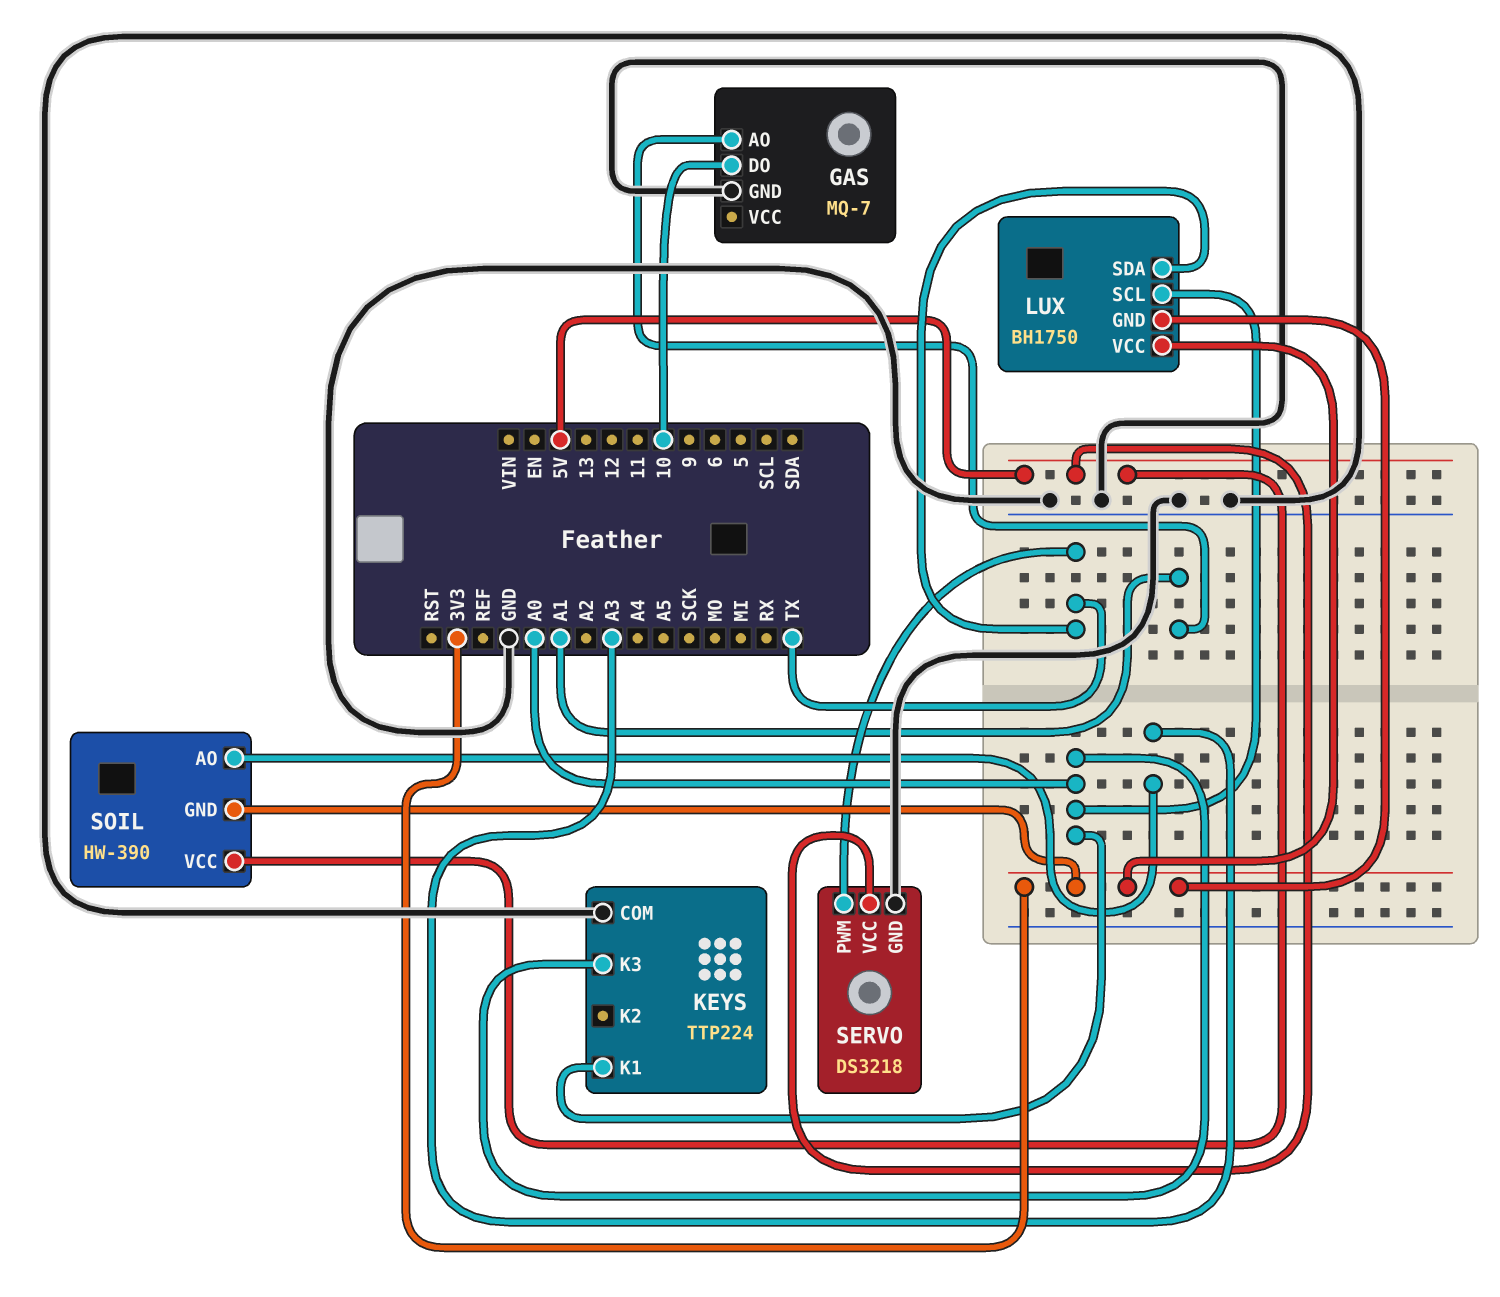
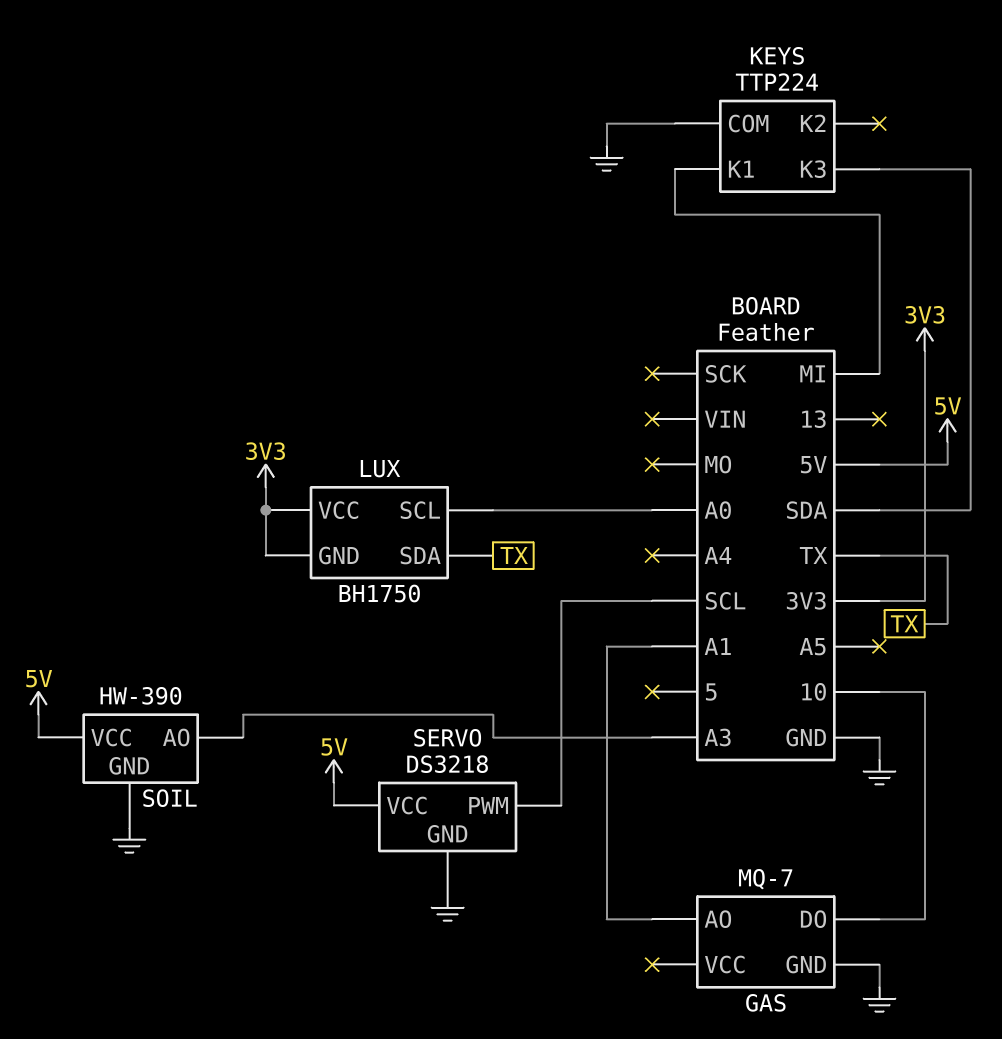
KEYS pin K1: A0 -> MI
KEYS pin K3: A0 -> SDA
SERVO pin PWM: TX -> SCL
SOIL pin GND: 3V3 -> GND

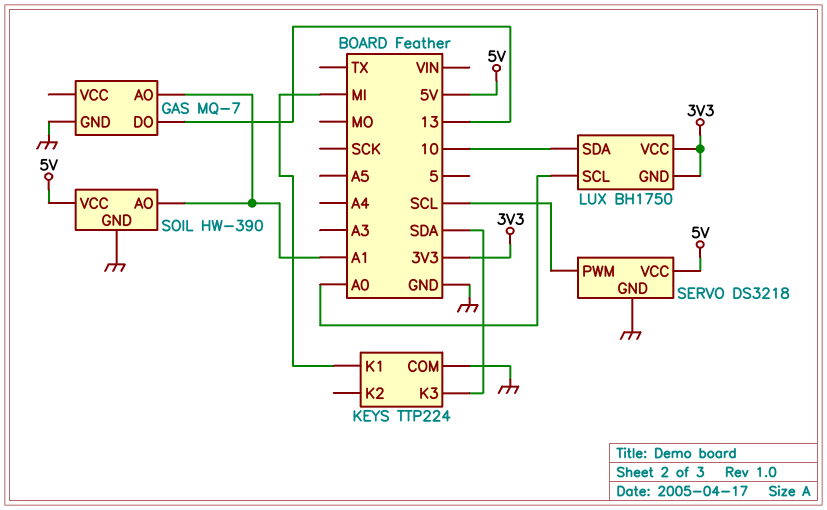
GAS pin DO: 10 -> 13
LUX pin SDA: TX -> 10
SOIL pin AO: A3 -> A1

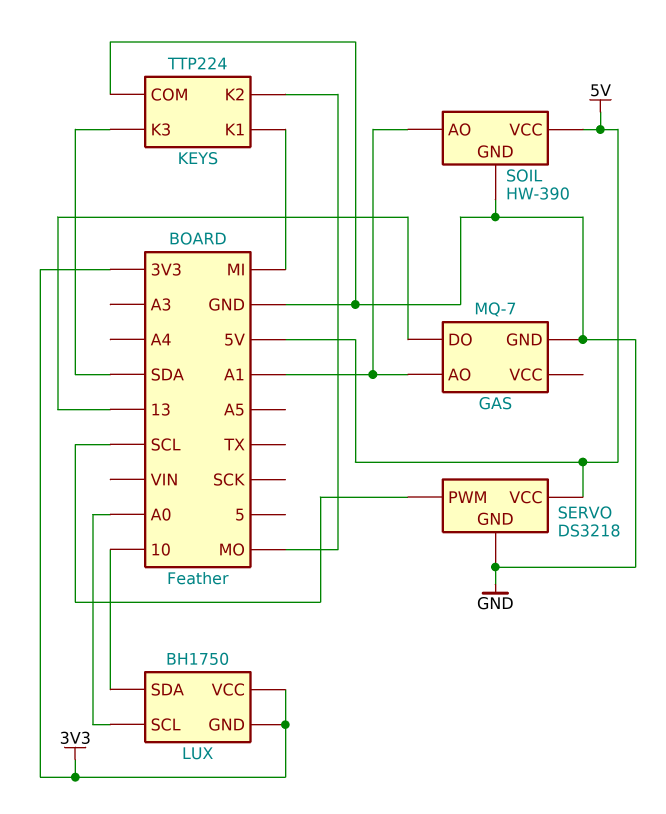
KEYS pin K2: none -> MO

